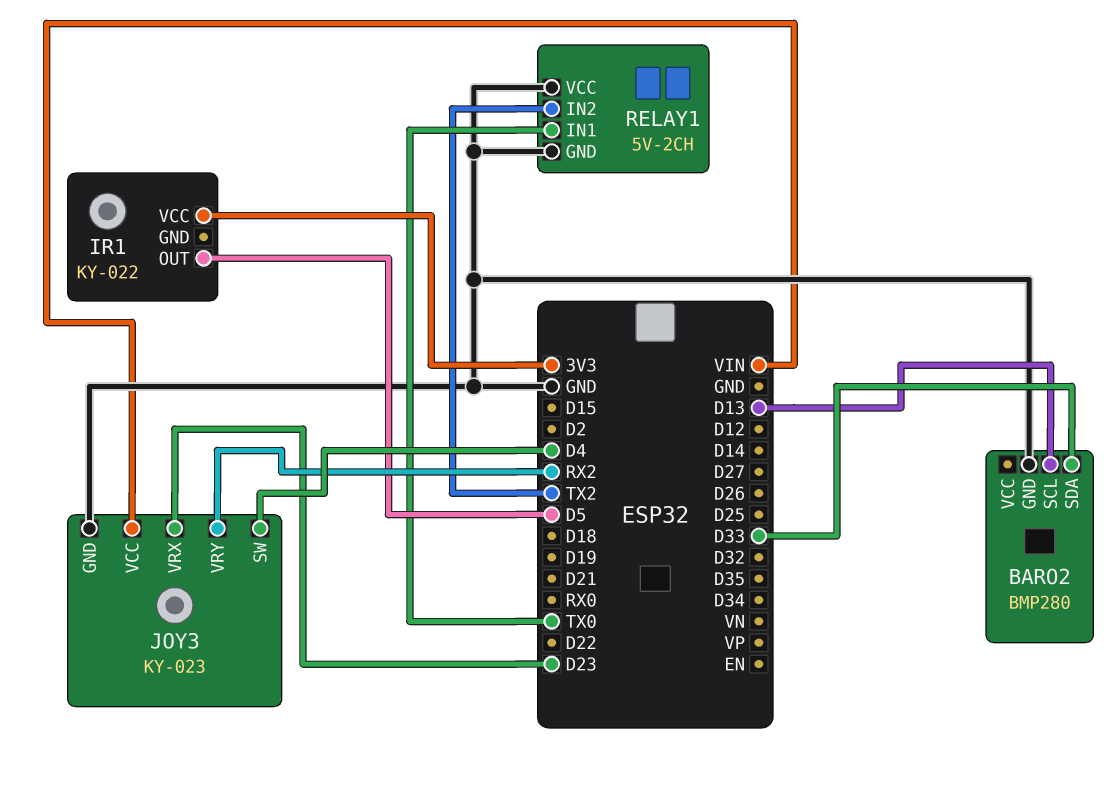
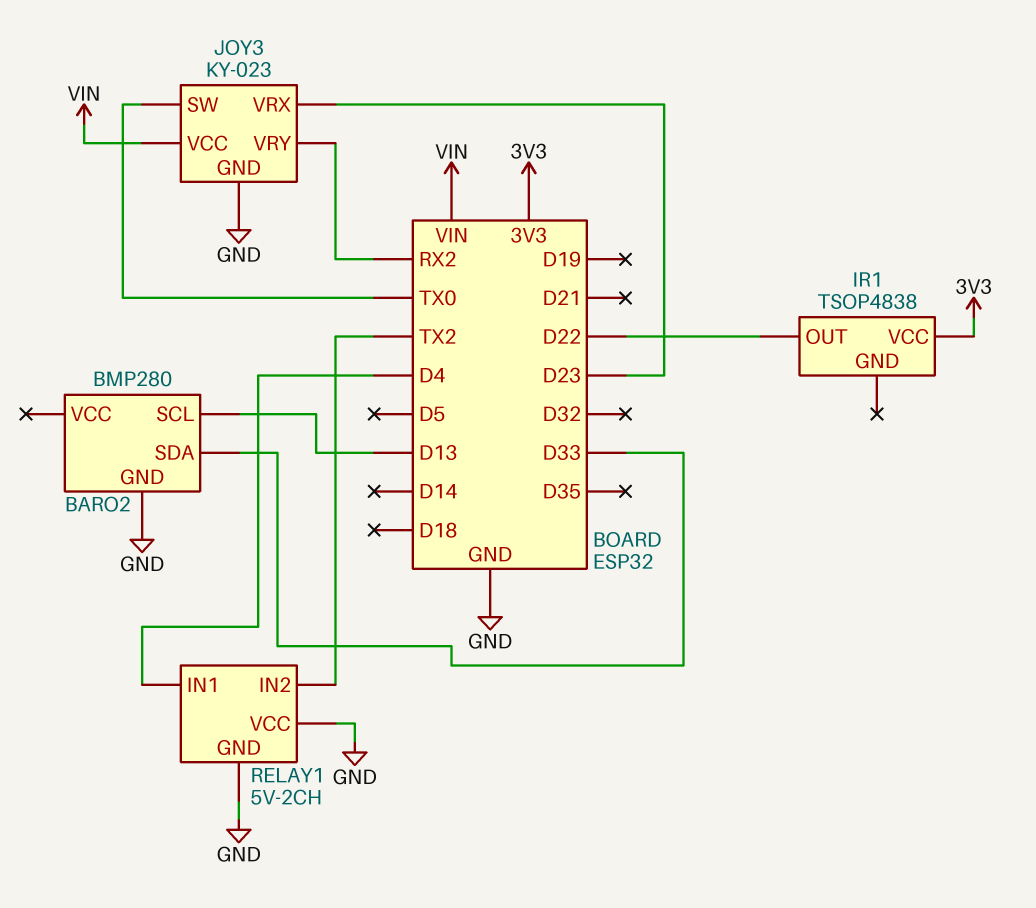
IR1: KY-022 -> TSOP4838
IR1 pin OUT: D5 -> D22
JOY3 pin SW: D4 -> TX0
RELAY1 pin IN1: TX0 -> D4

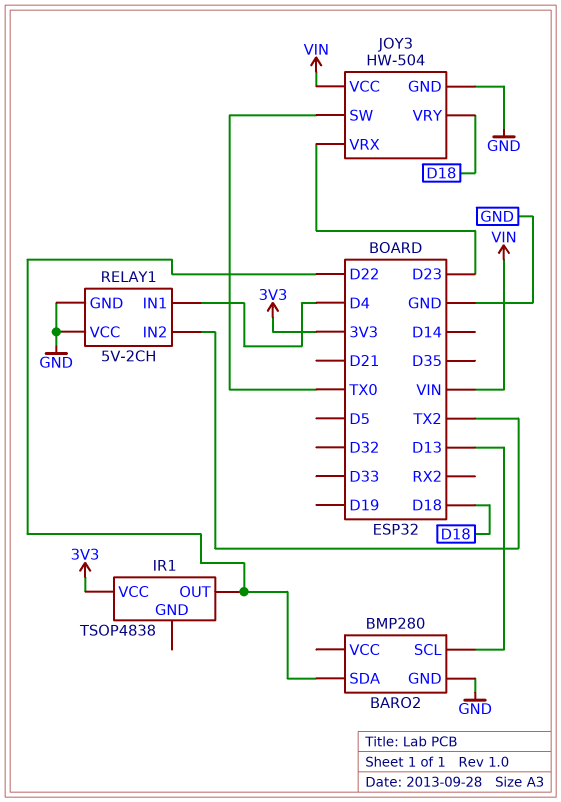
BARO2 pin SDA: D33 -> D22
JOY3: KY-023 -> HW-504
JOY3 pin VRY: RX2 -> D18

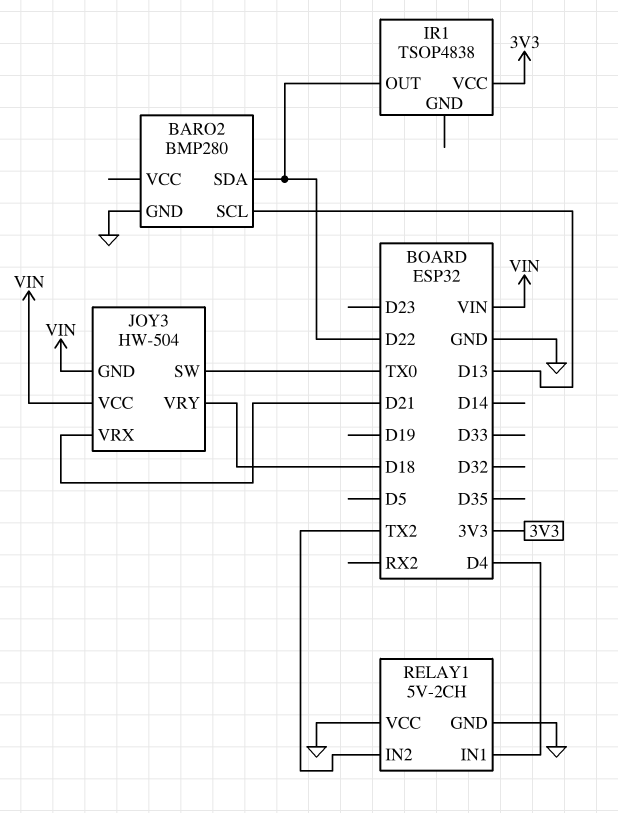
JOY3 pin GND: GND -> VIN
JOY3 pin VRX: D23 -> D21

